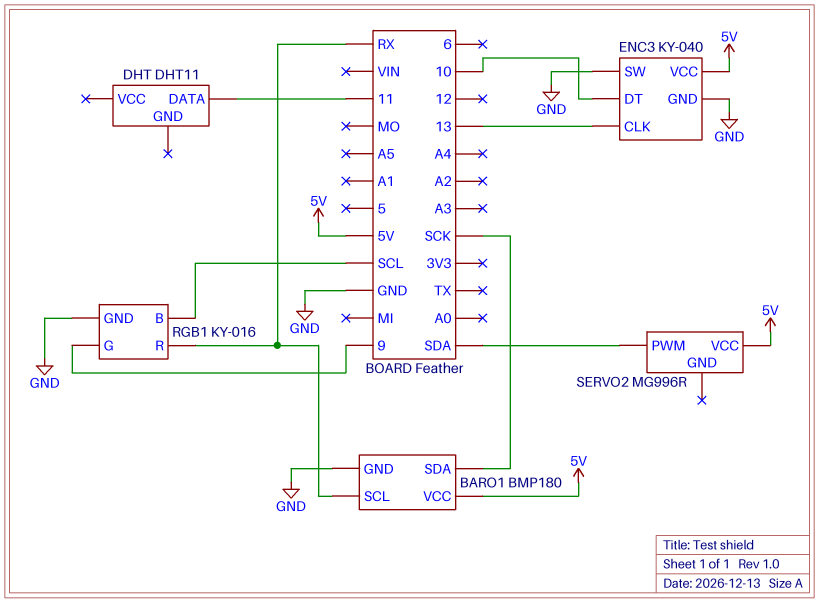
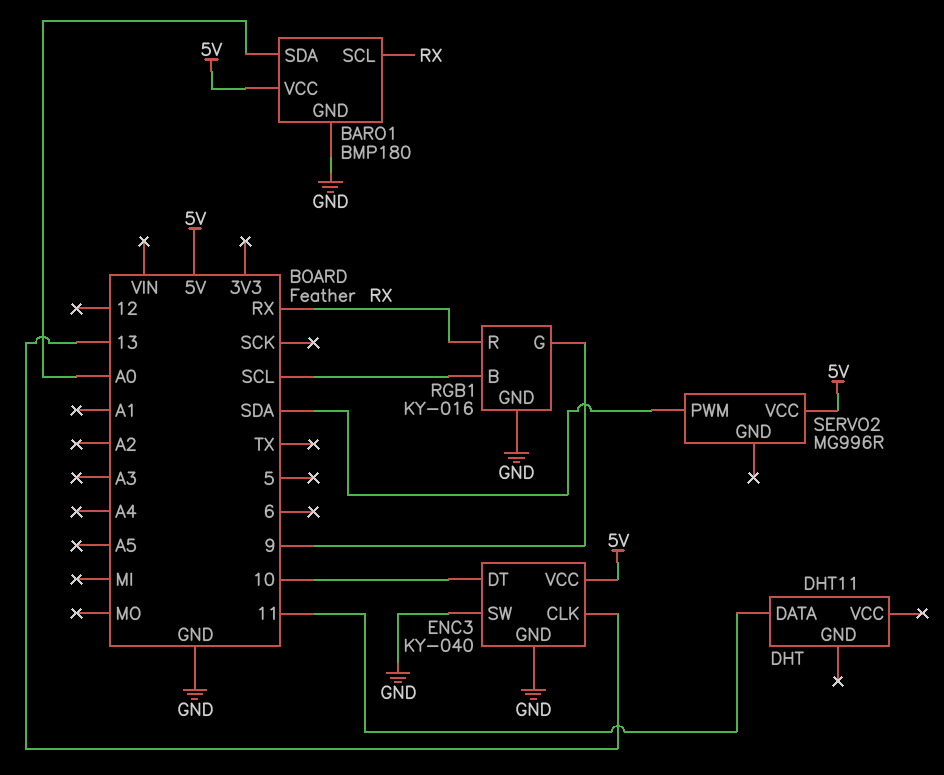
BARO1 pin SDA: SCK -> A0

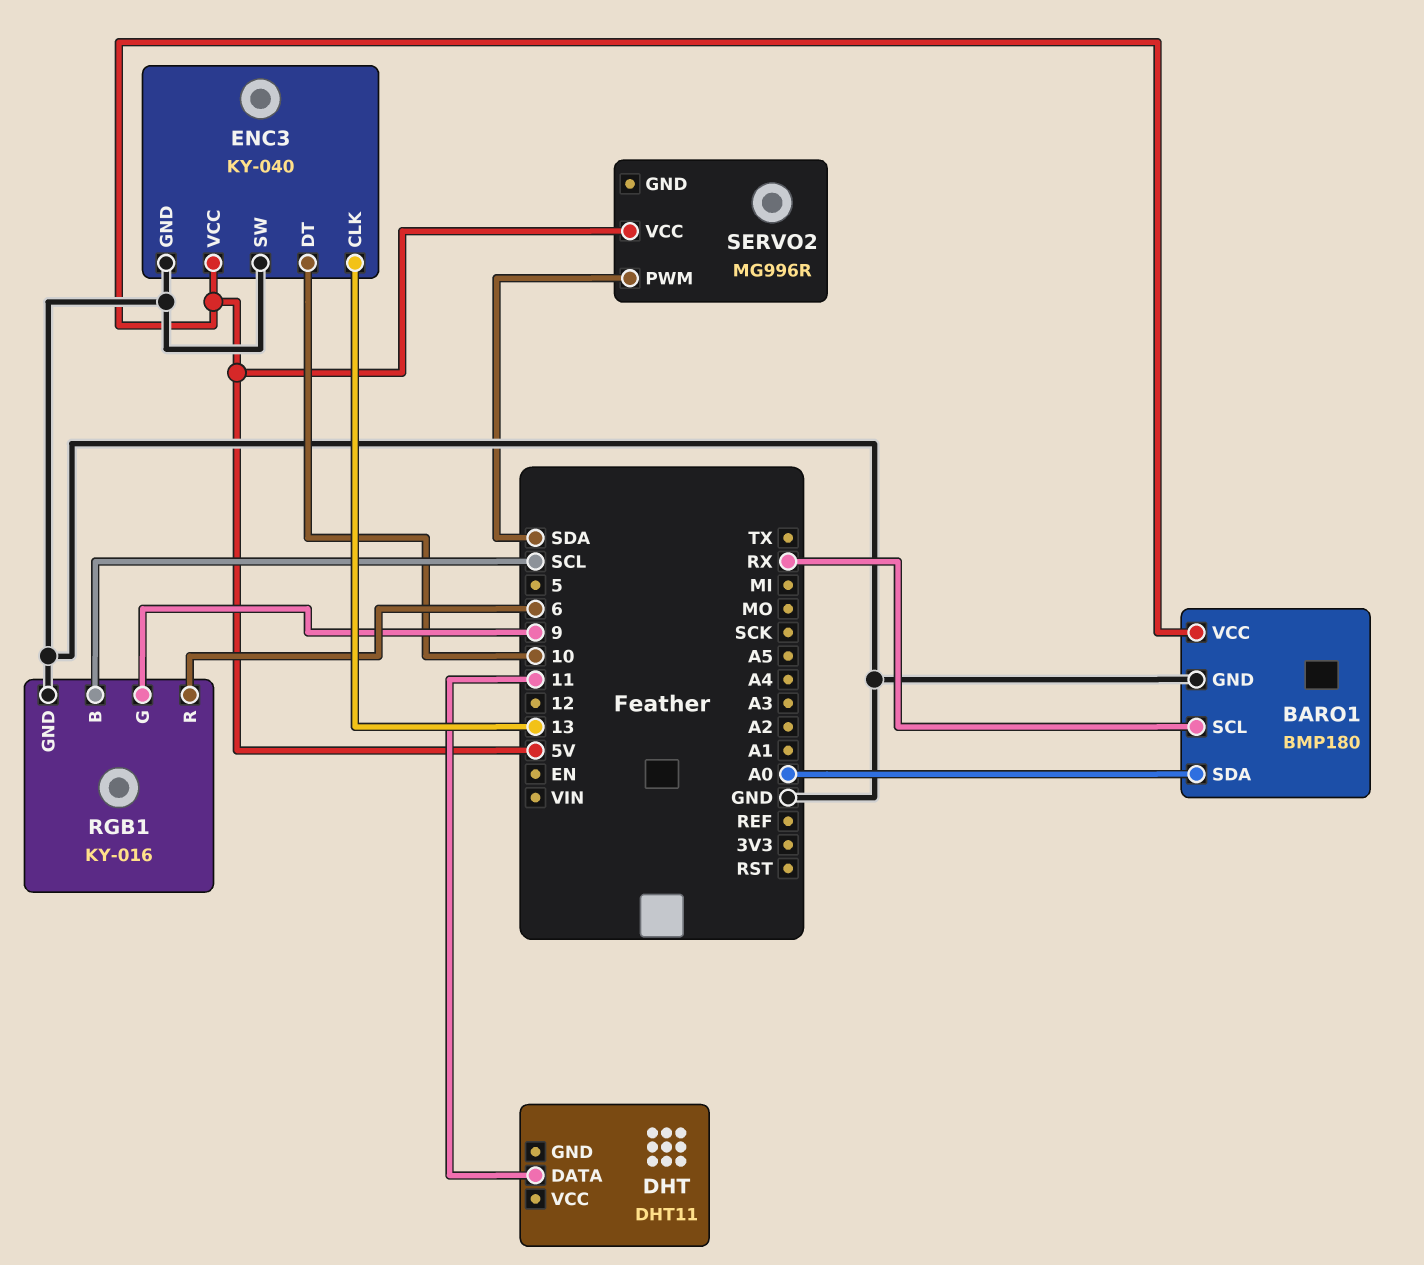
RGB1 pin R: RX -> 6

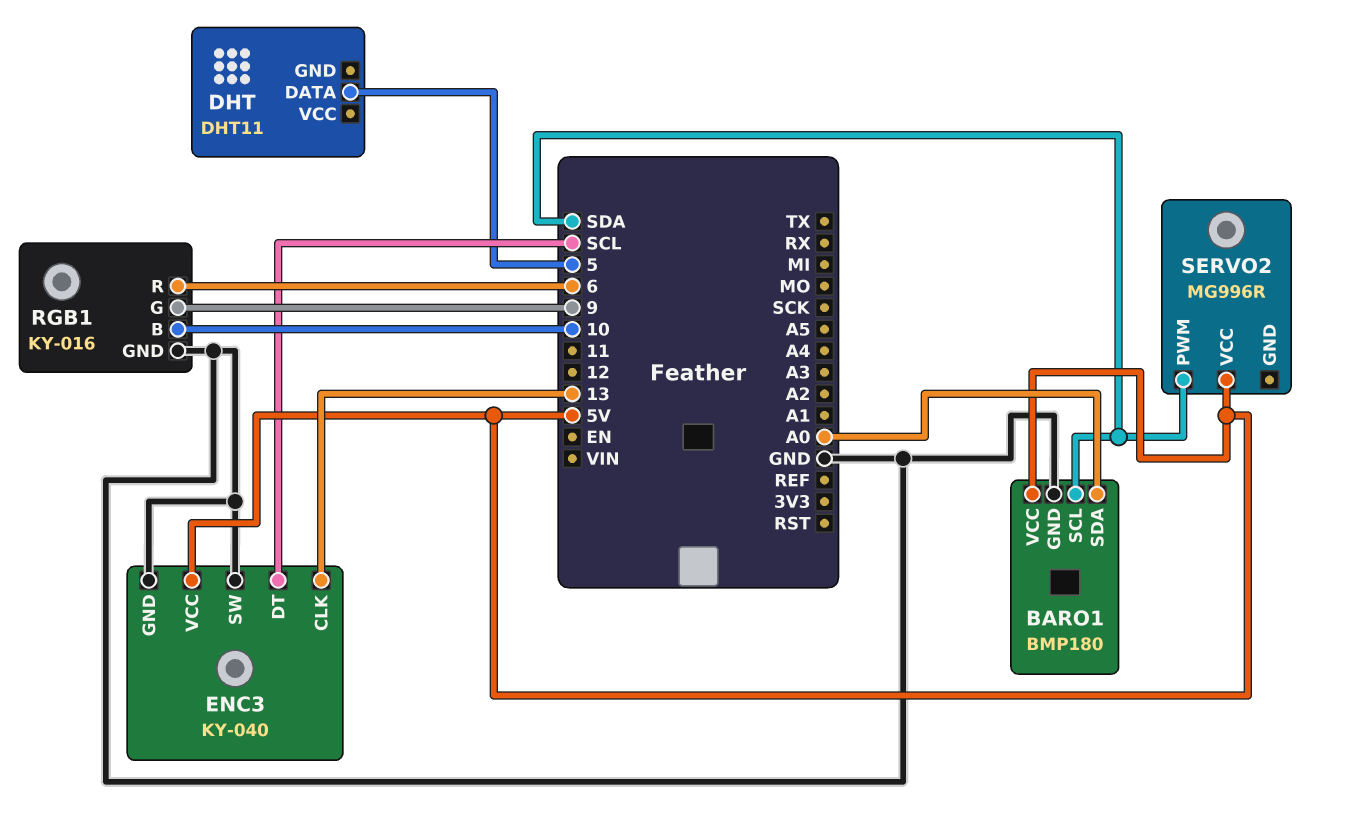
BARO1 pin SCL: RX -> SDA
DHT pin DATA: 11 -> 5
ENC3 pin DT: 10 -> SCL
RGB1 pin B: SCL -> 10

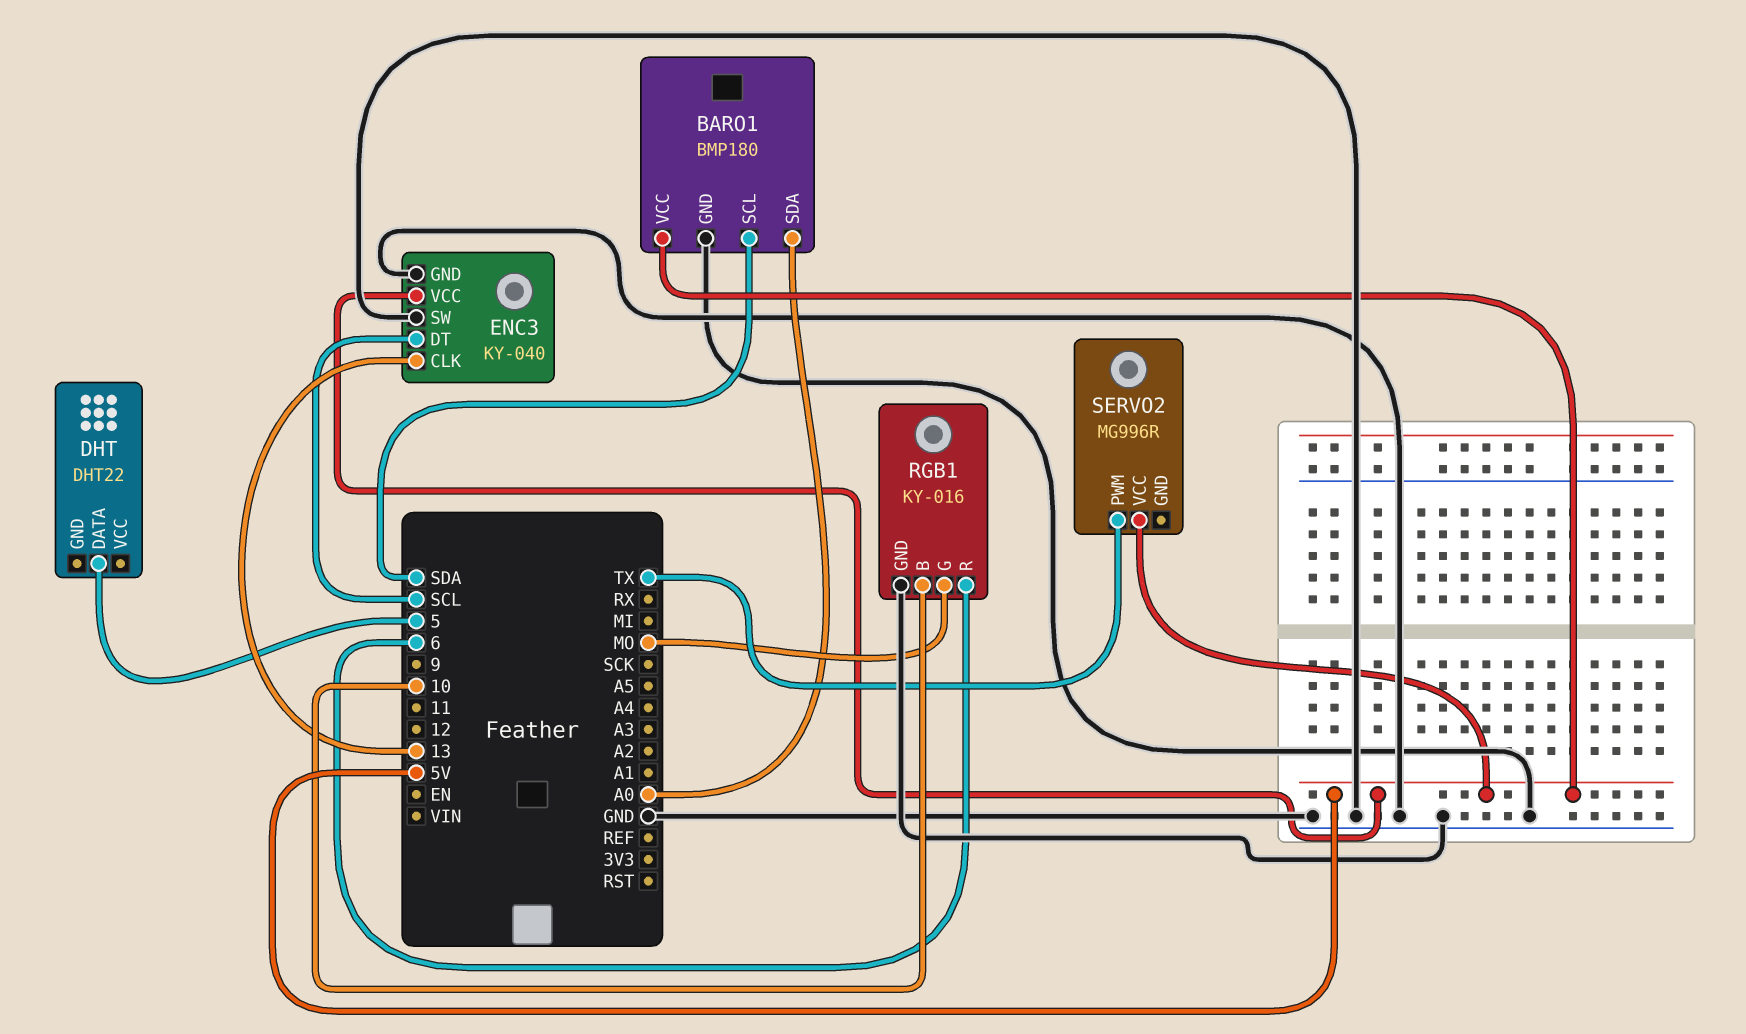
DHT: DHT11 -> DHT22
RGB1 pin G: 9 -> MO
SERVO2 pin PWM: SDA -> TX

